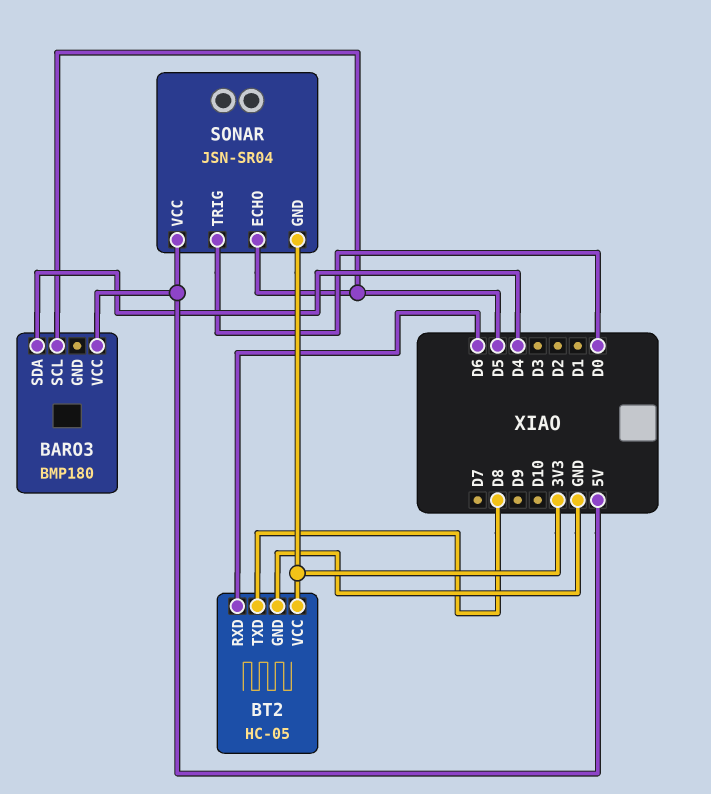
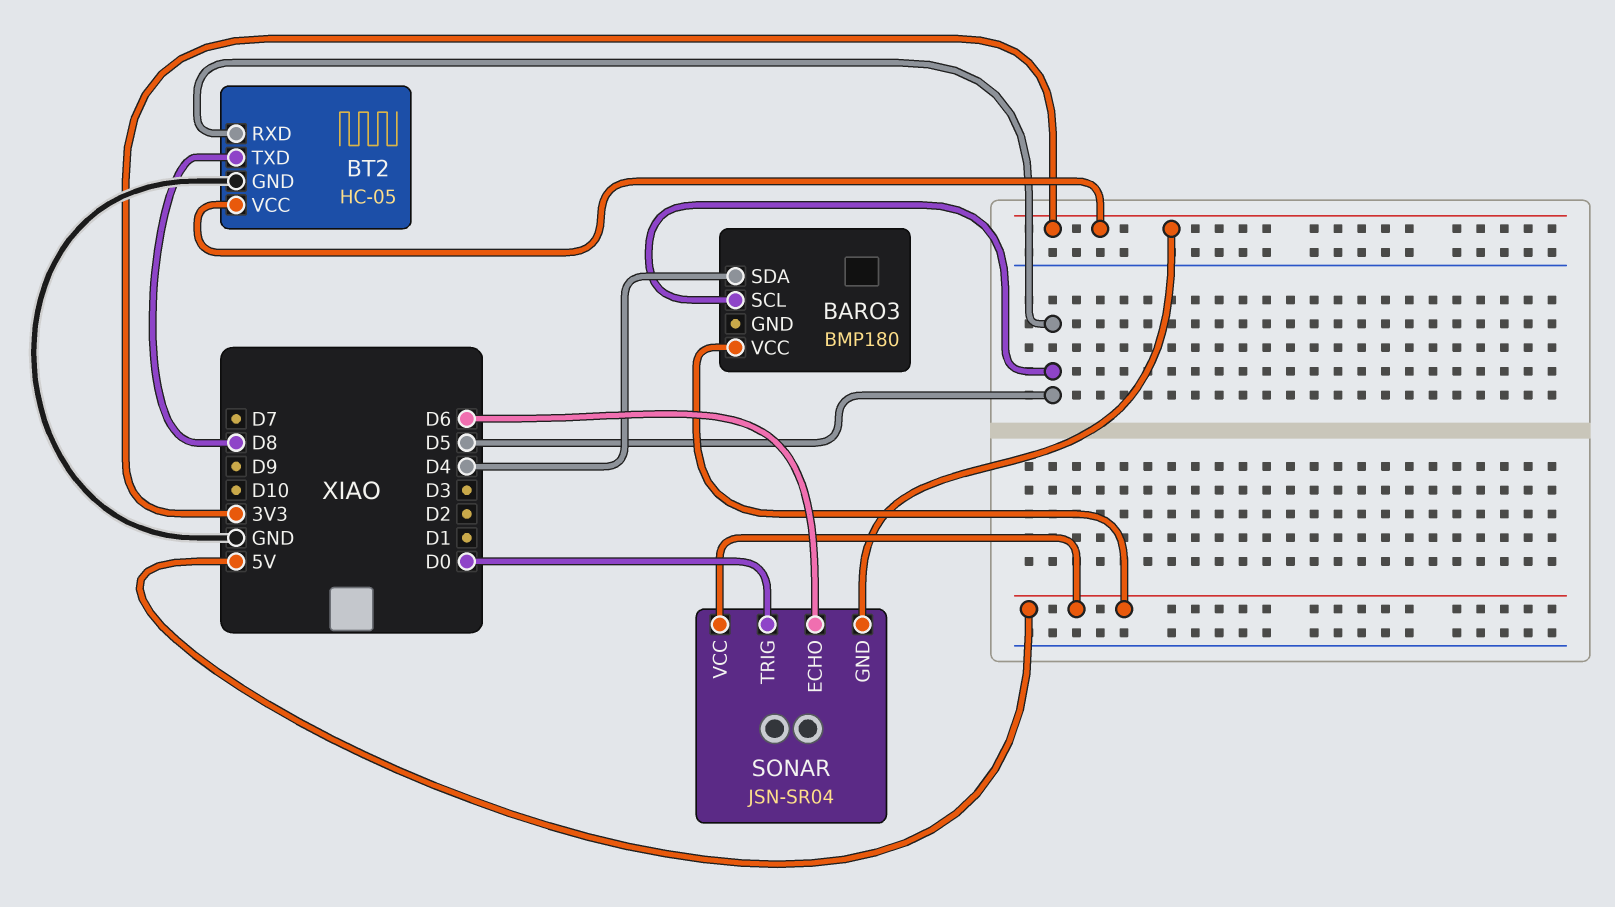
BT2 pin RXD: D6 -> D5
SONAR pin ECHO: D5 -> D6

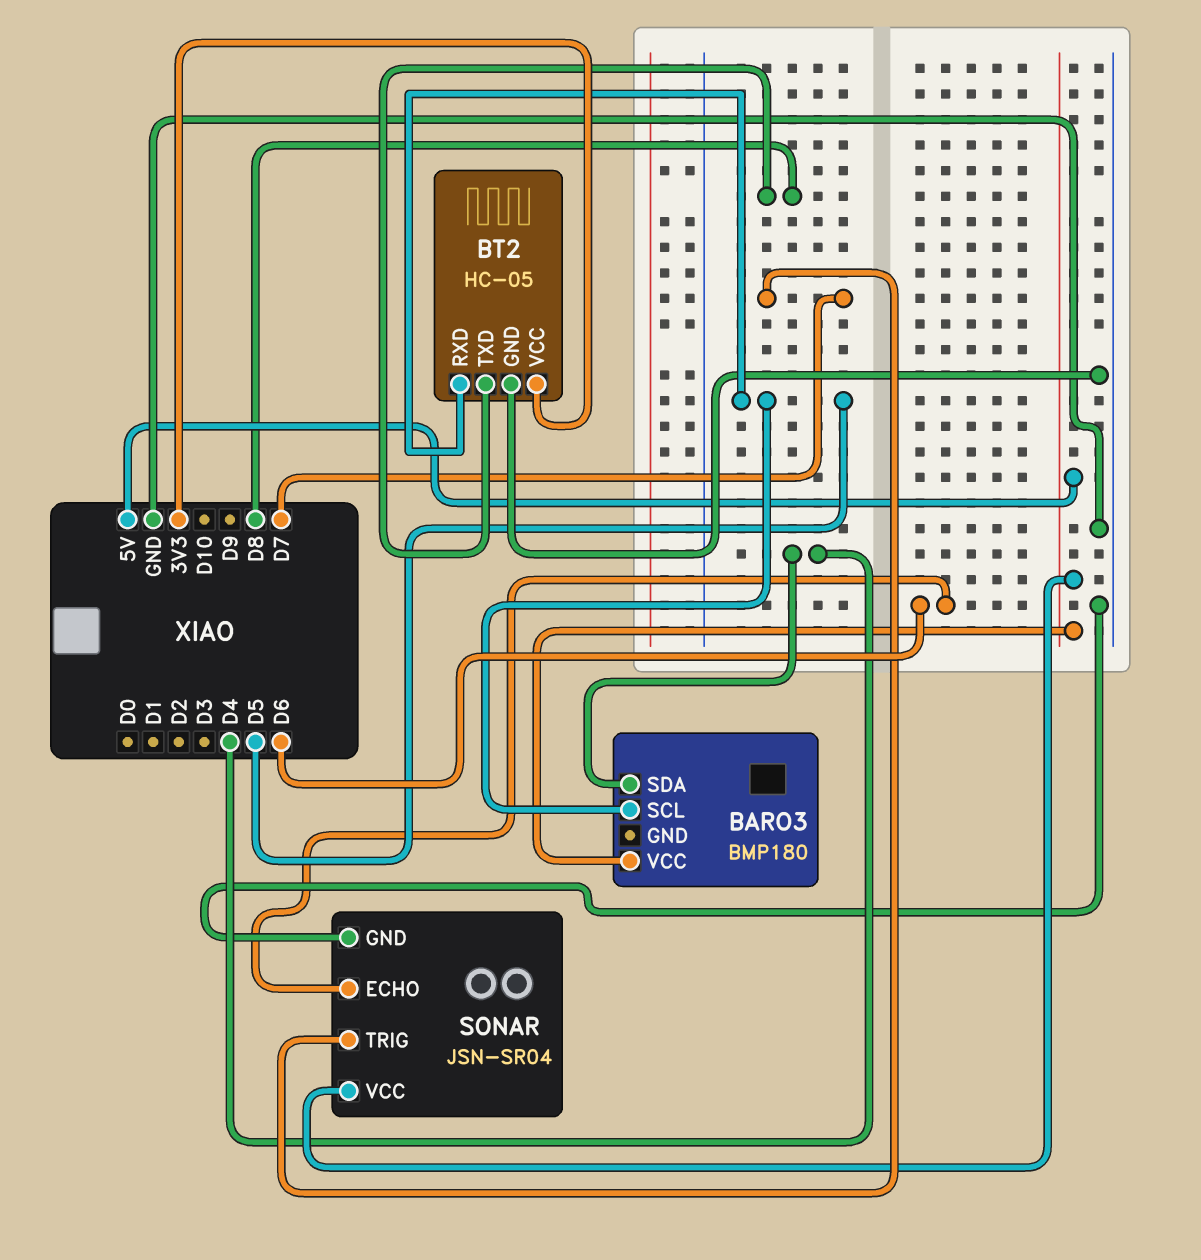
SONAR pin GND: 3V3 -> GND
SONAR pin TRIG: D0 -> D7

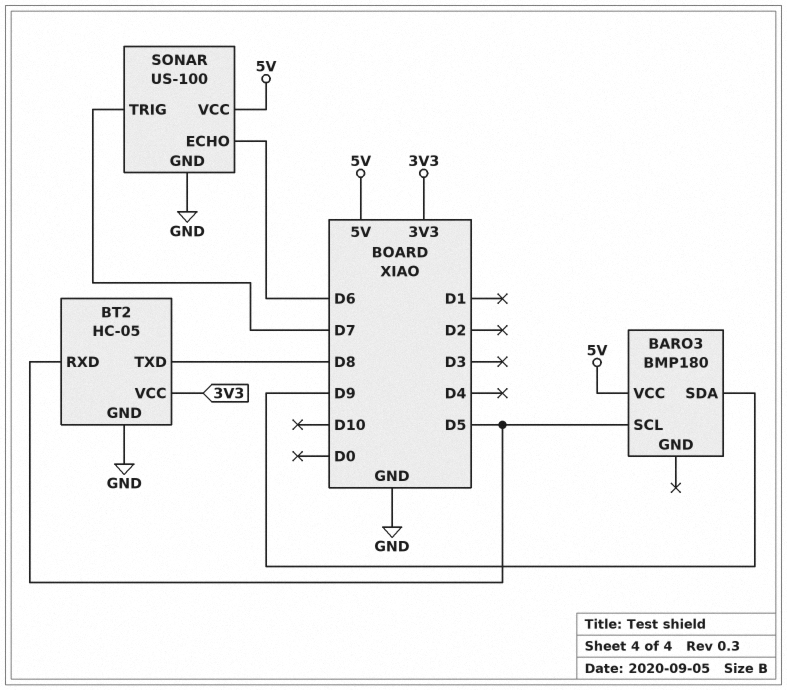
BARO3 pin SDA: D4 -> D9
SONAR: JSN-SR04 -> US-100

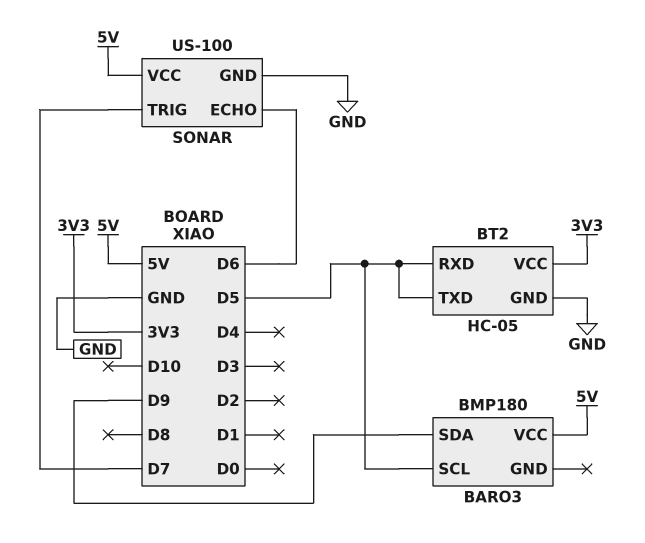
BT2 pin TXD: D8 -> D5

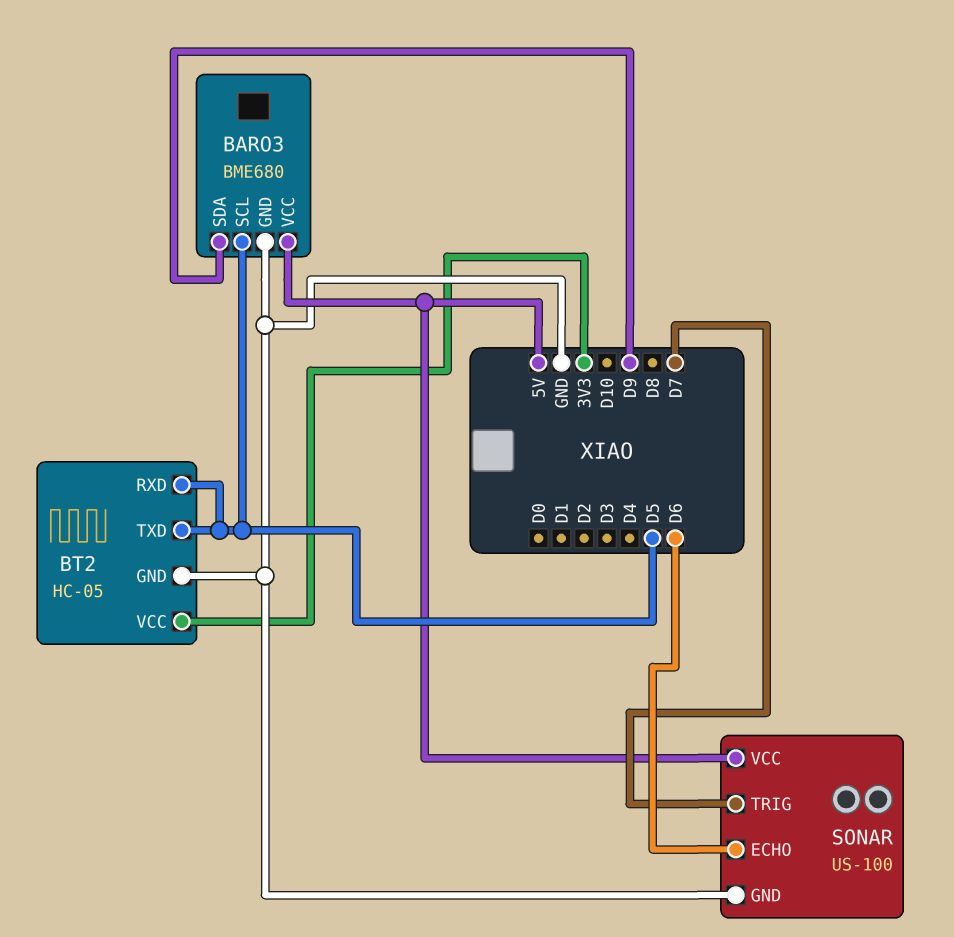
BARO3: BMP180 -> BME680
BARO3 pin GND: none -> GND

